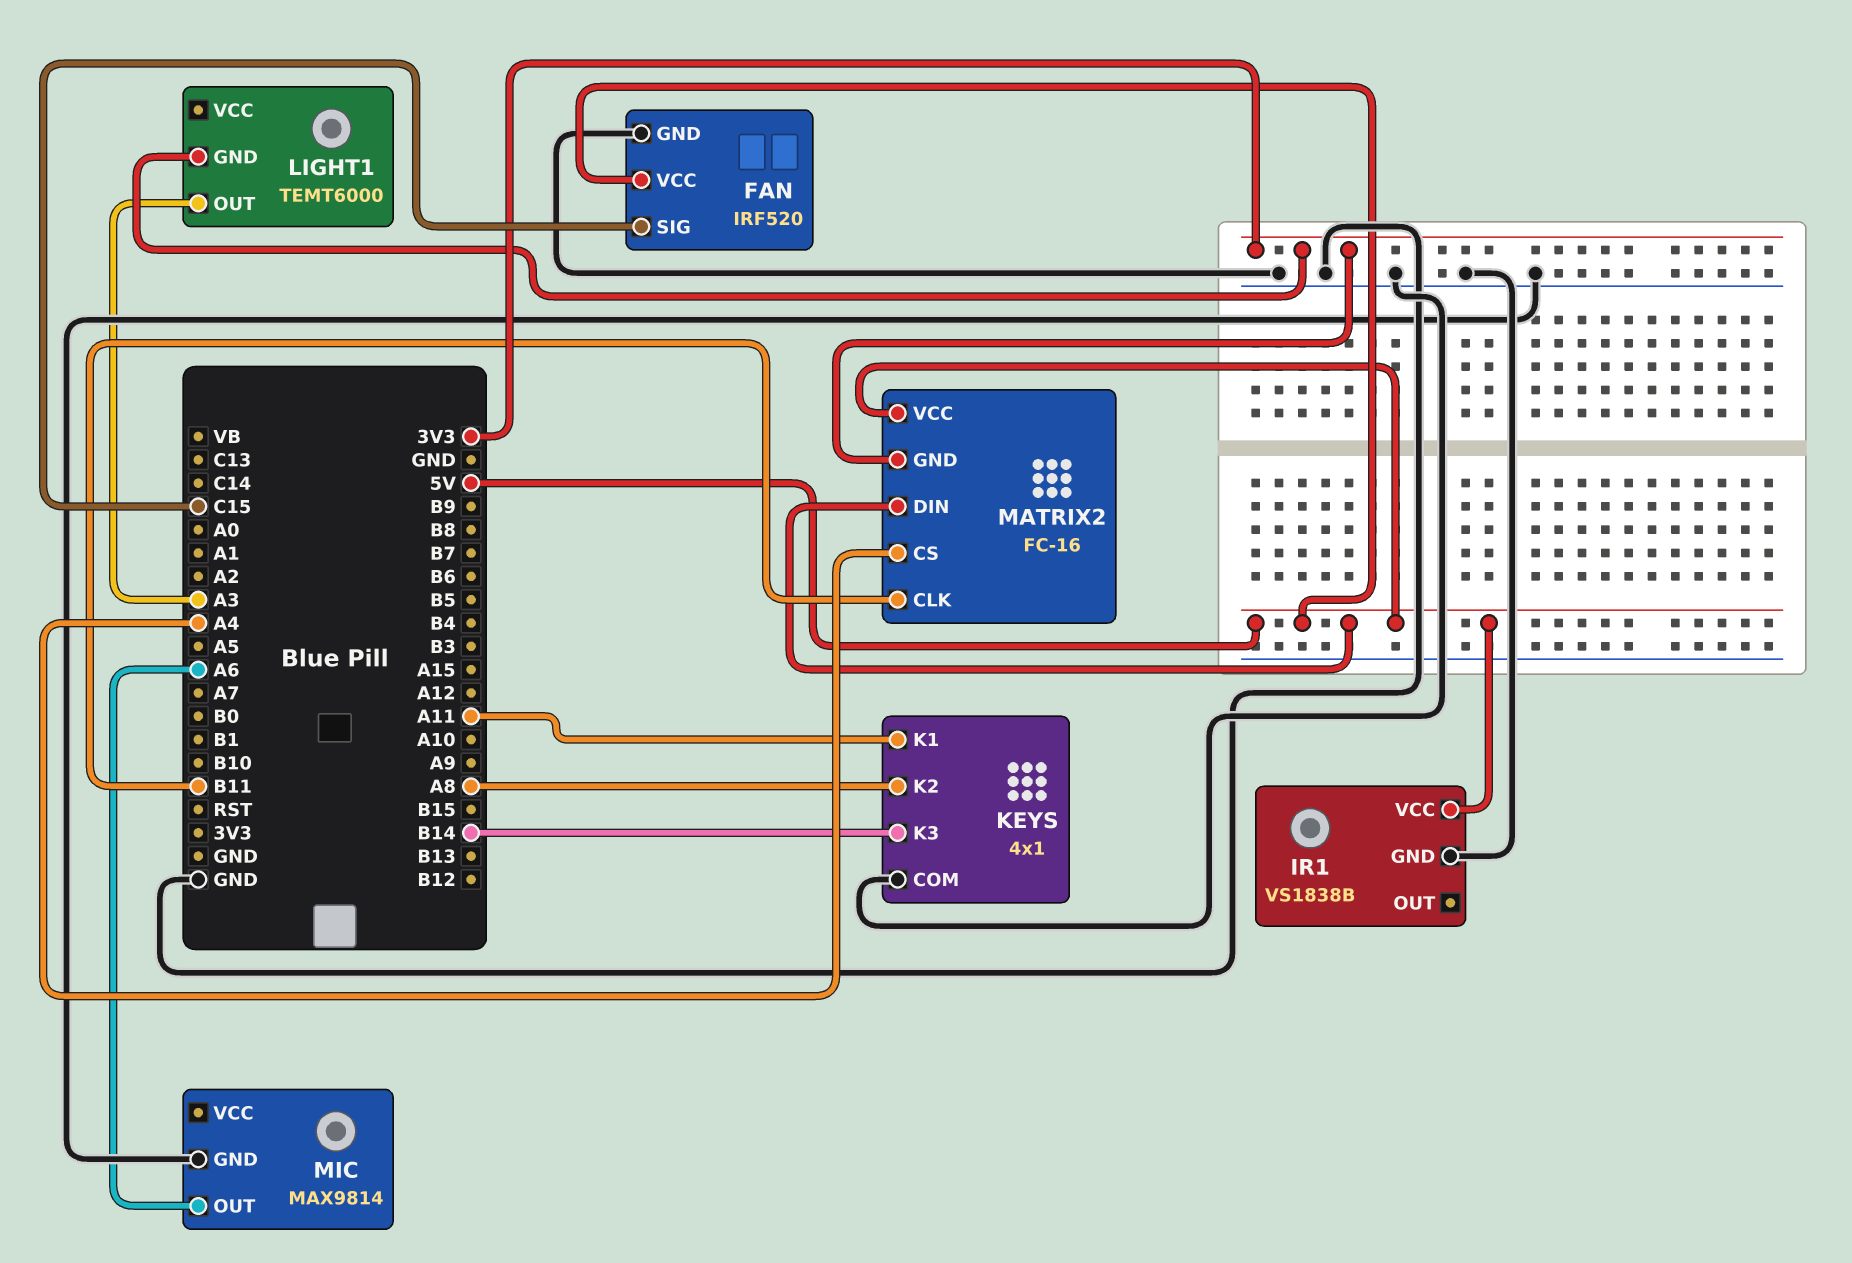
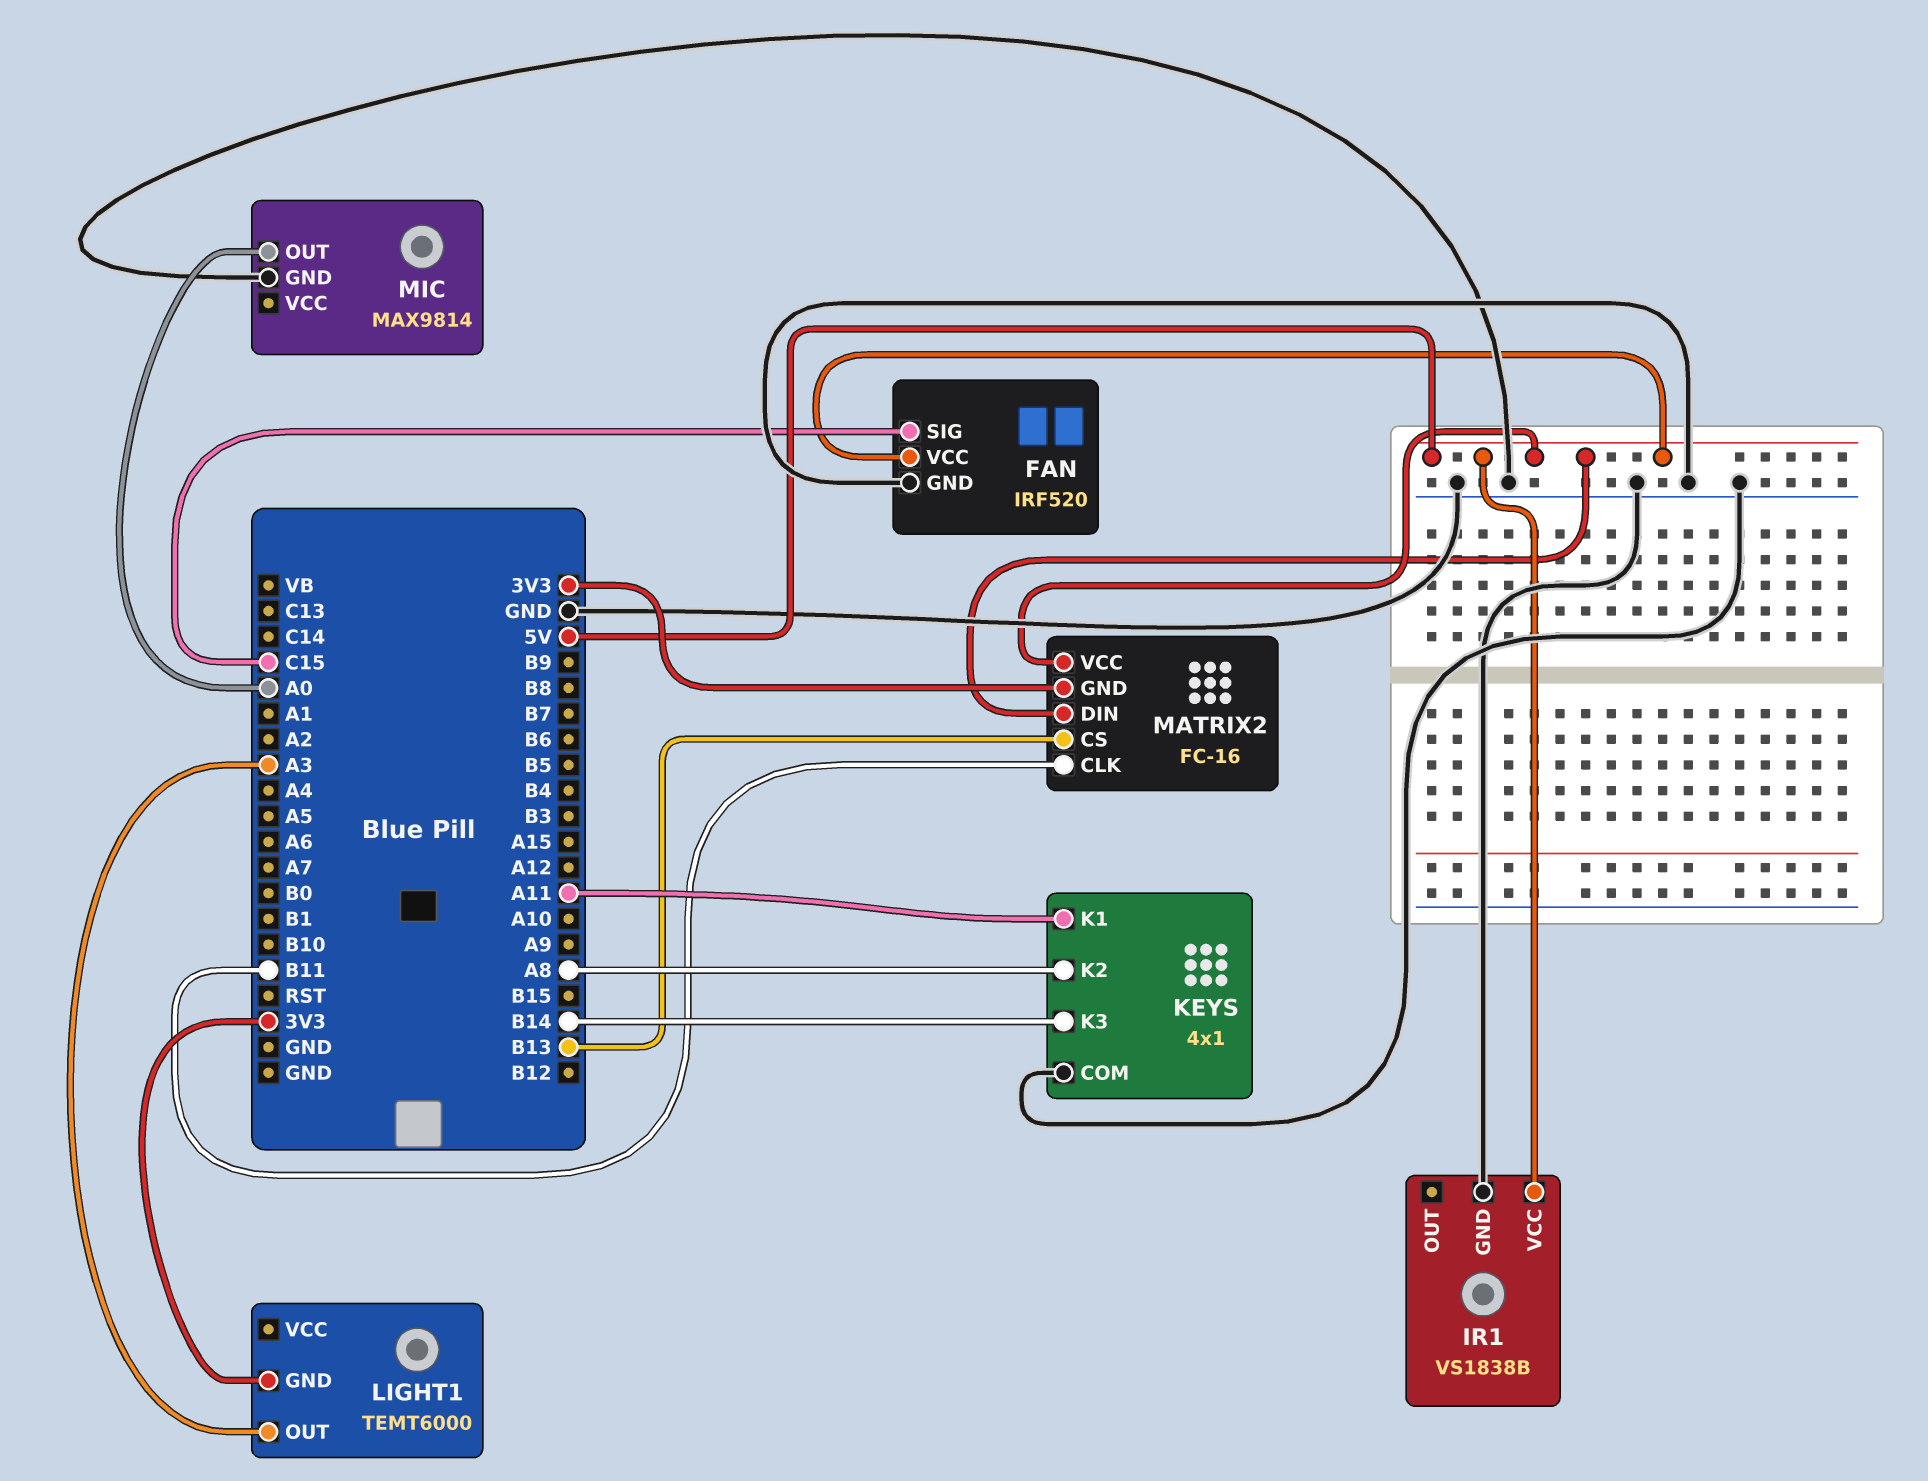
MATRIX2 pin CS: A4 -> B13
MIC pin OUT: A6 -> A0

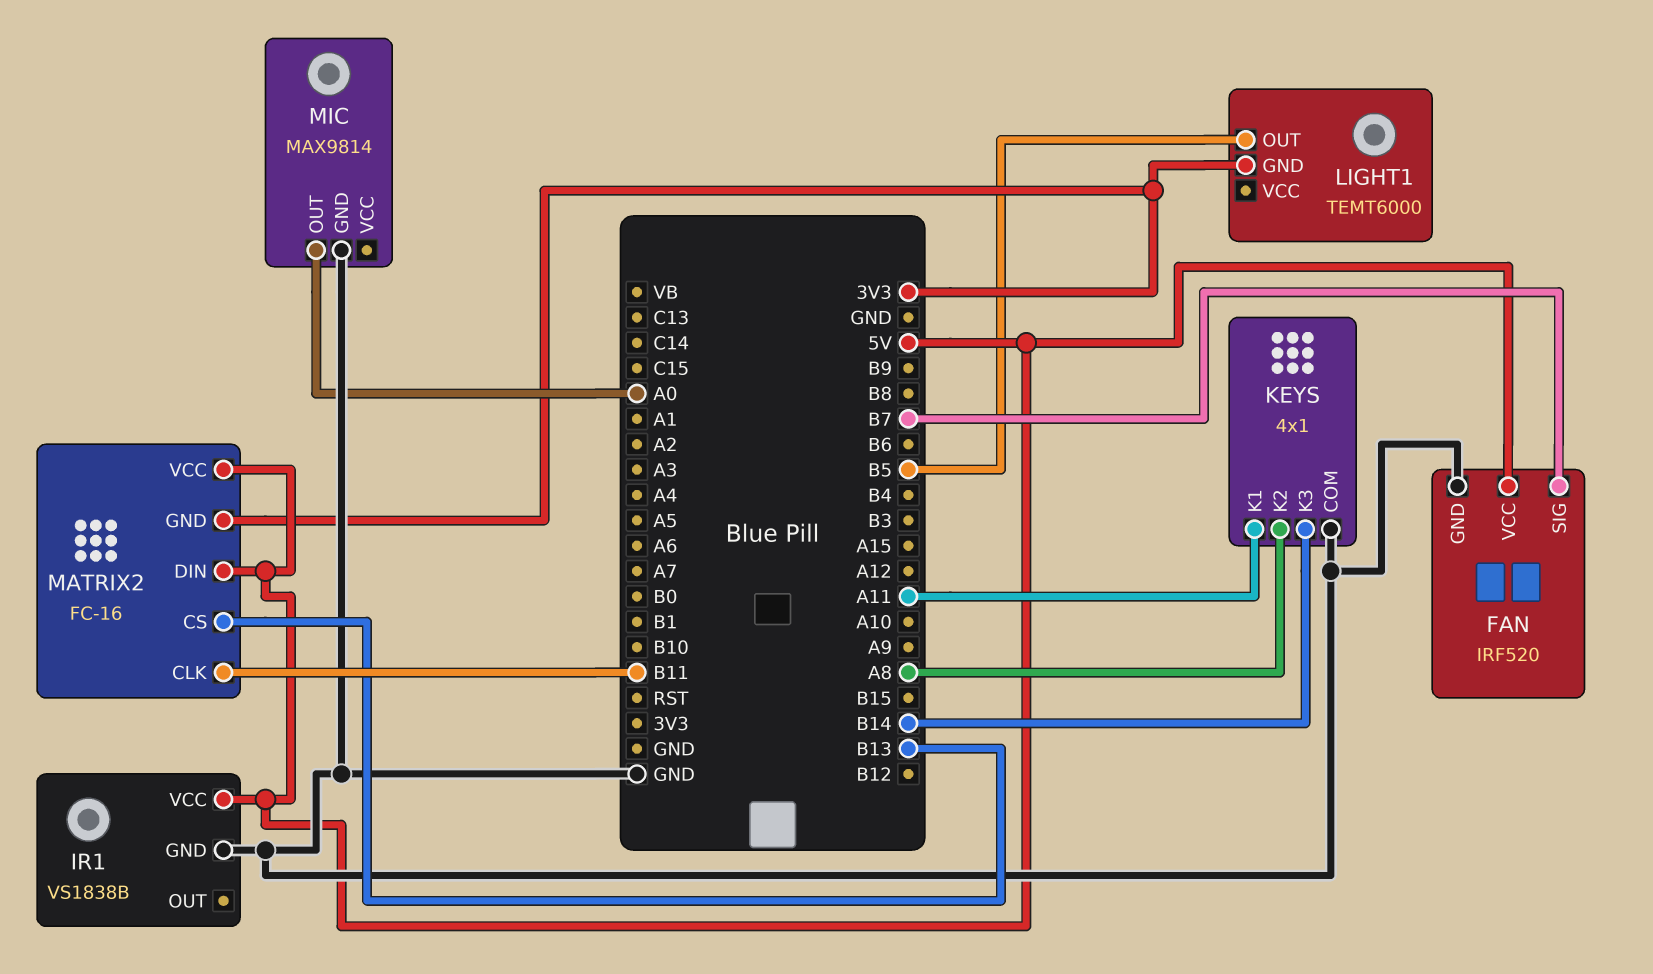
FAN pin SIG: C15 -> B7
LIGHT1 pin OUT: A3 -> B5

